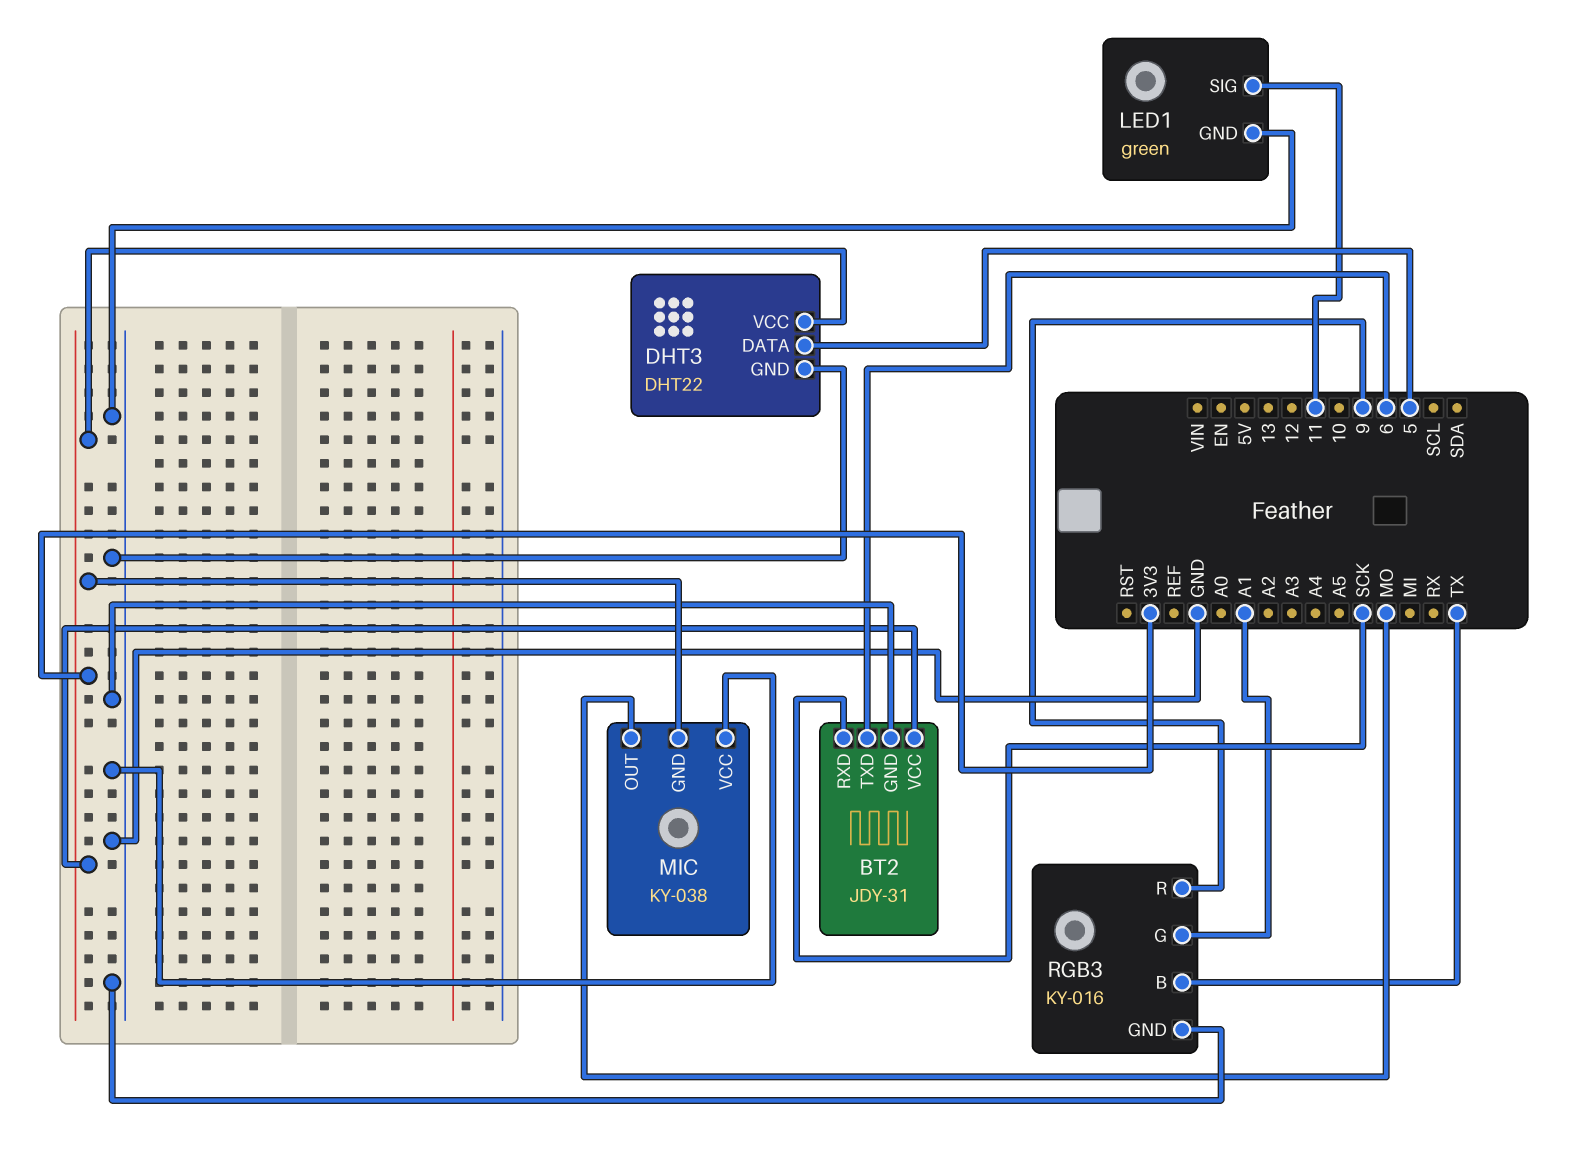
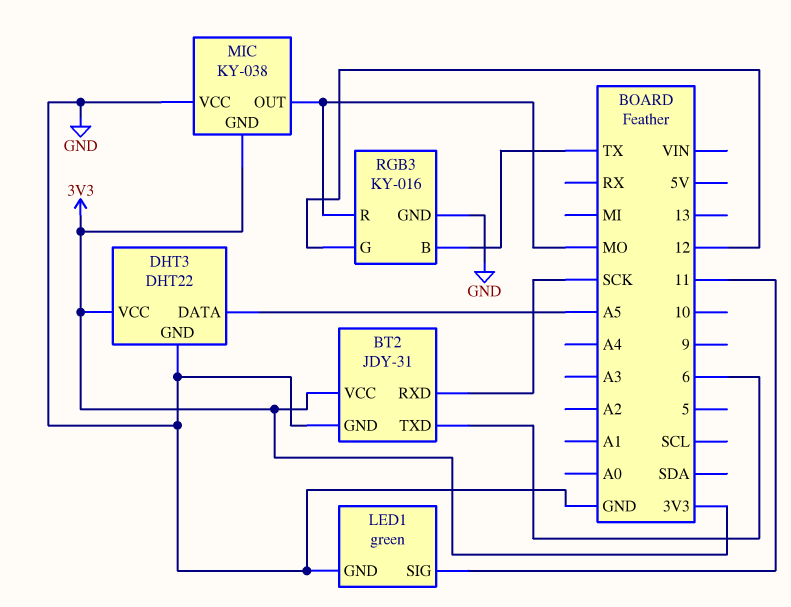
DHT3 pin DATA: 5 -> A5
RGB3 pin G: A1 -> 12
RGB3 pin R: 9 -> MO

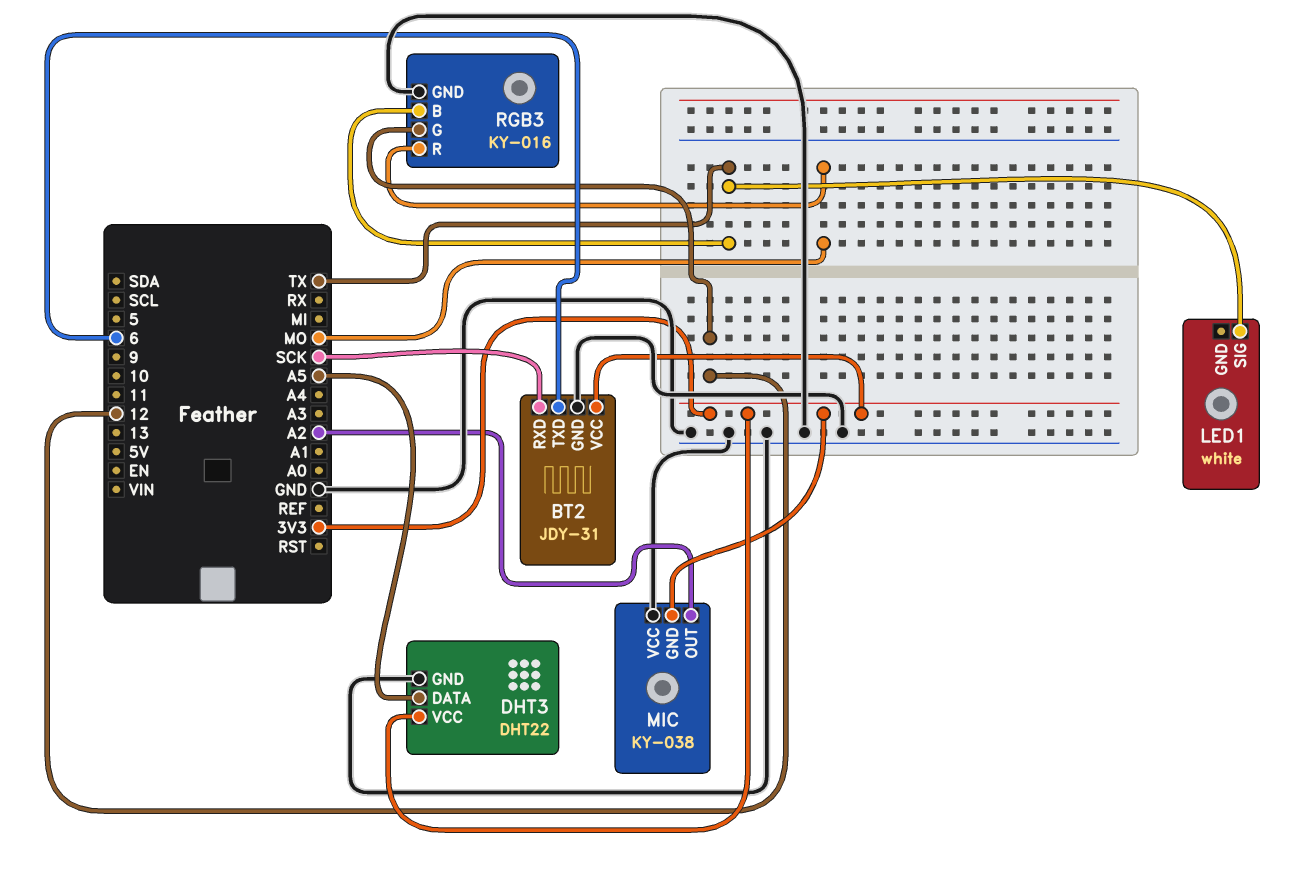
LED1: green -> white
LED1 pin GND: GND -> none
LED1 pin SIG: 11 -> TX
MIC pin OUT: MO -> A2

